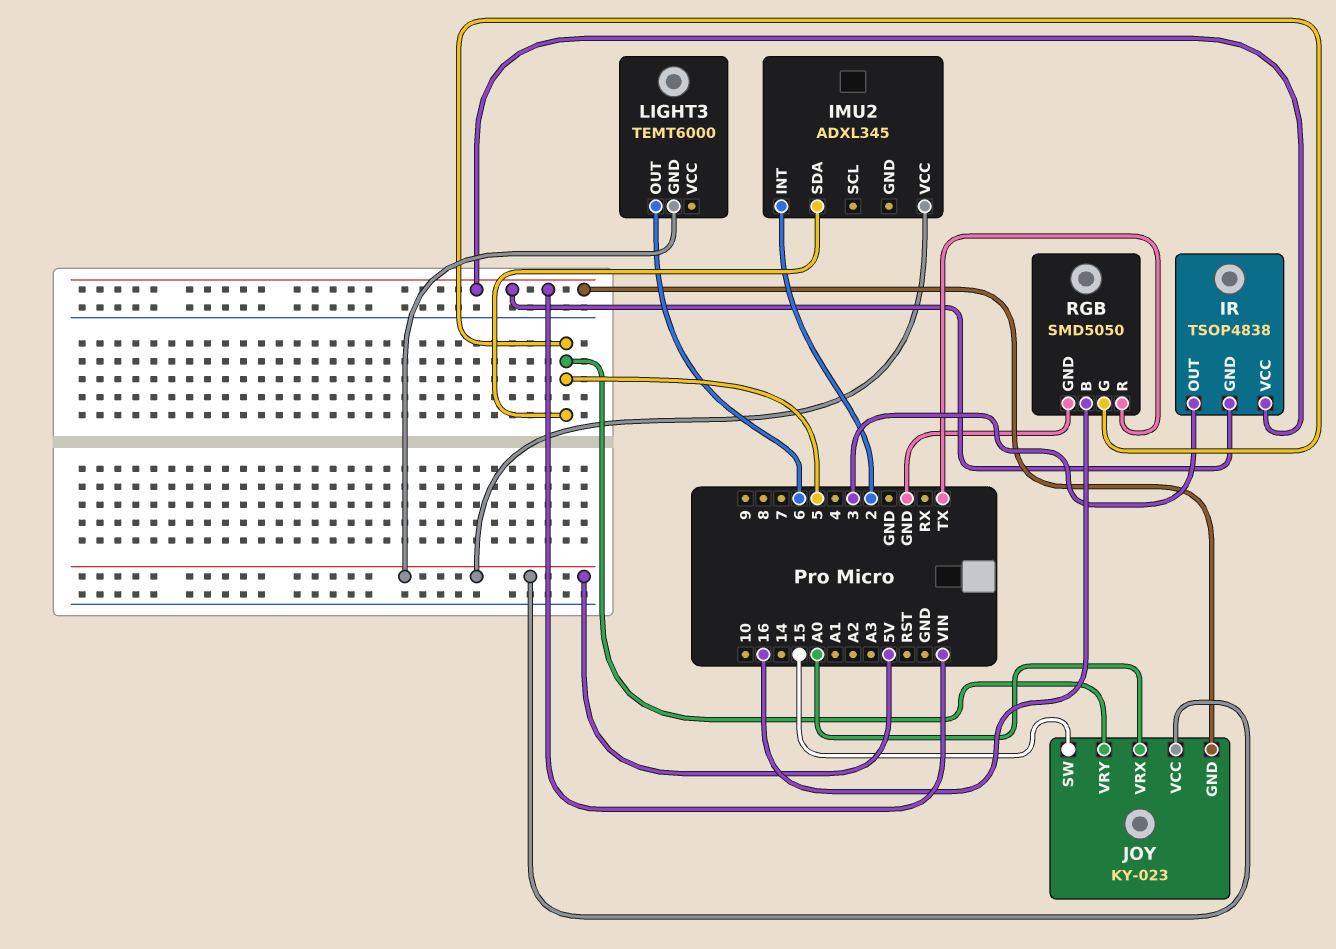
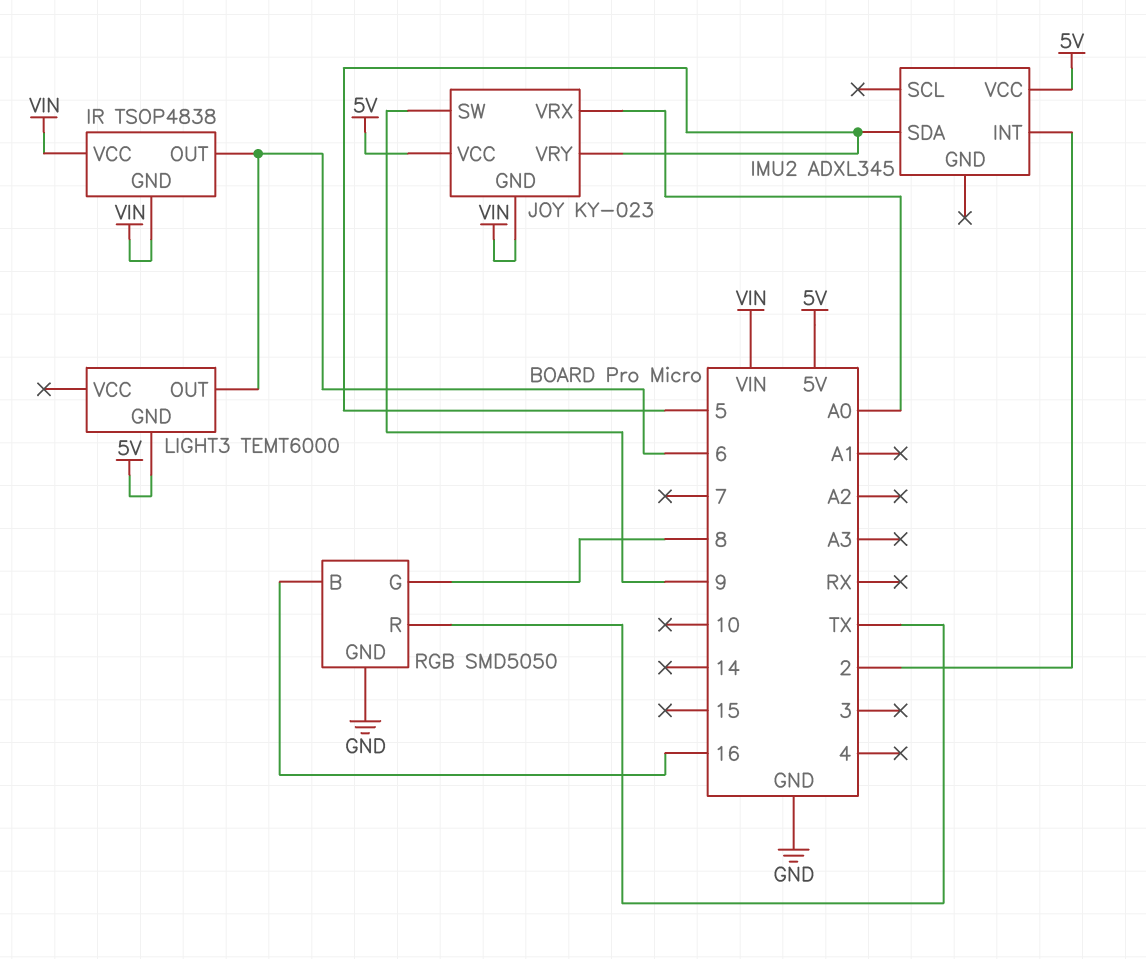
IR pin OUT: 3 -> 6
JOY pin SW: 15 -> 9
RGB pin G: 5 -> 8

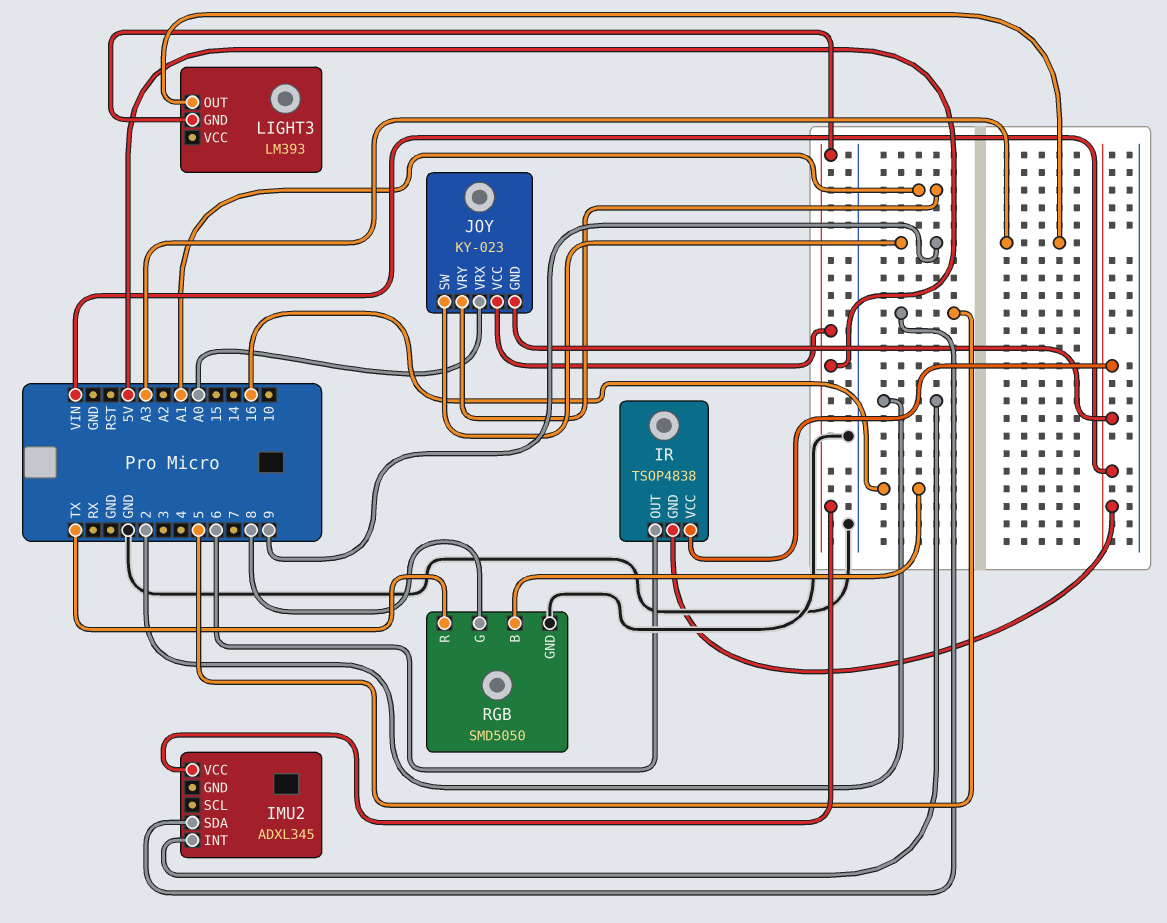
JOY pin VRY: 5 -> A1
LIGHT3: TEMT6000 -> LM393
LIGHT3 pin OUT: 6 -> A3

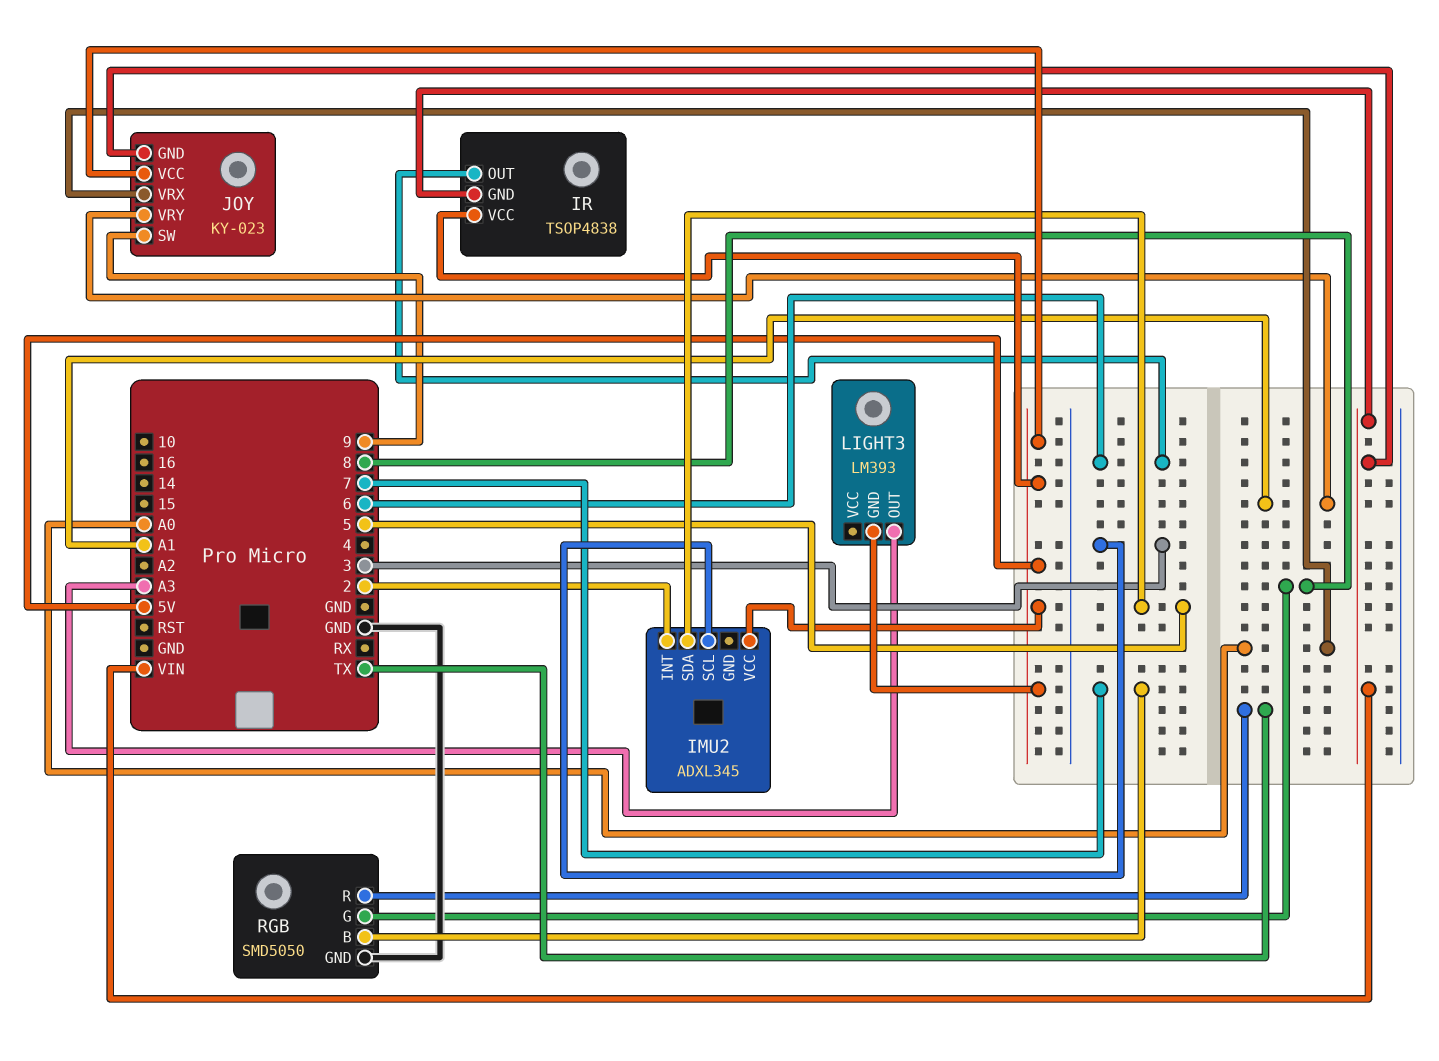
IMU2 pin SCL: none -> 3
IR pin VCC: VIN -> 5V
RGB pin B: 16 -> 7

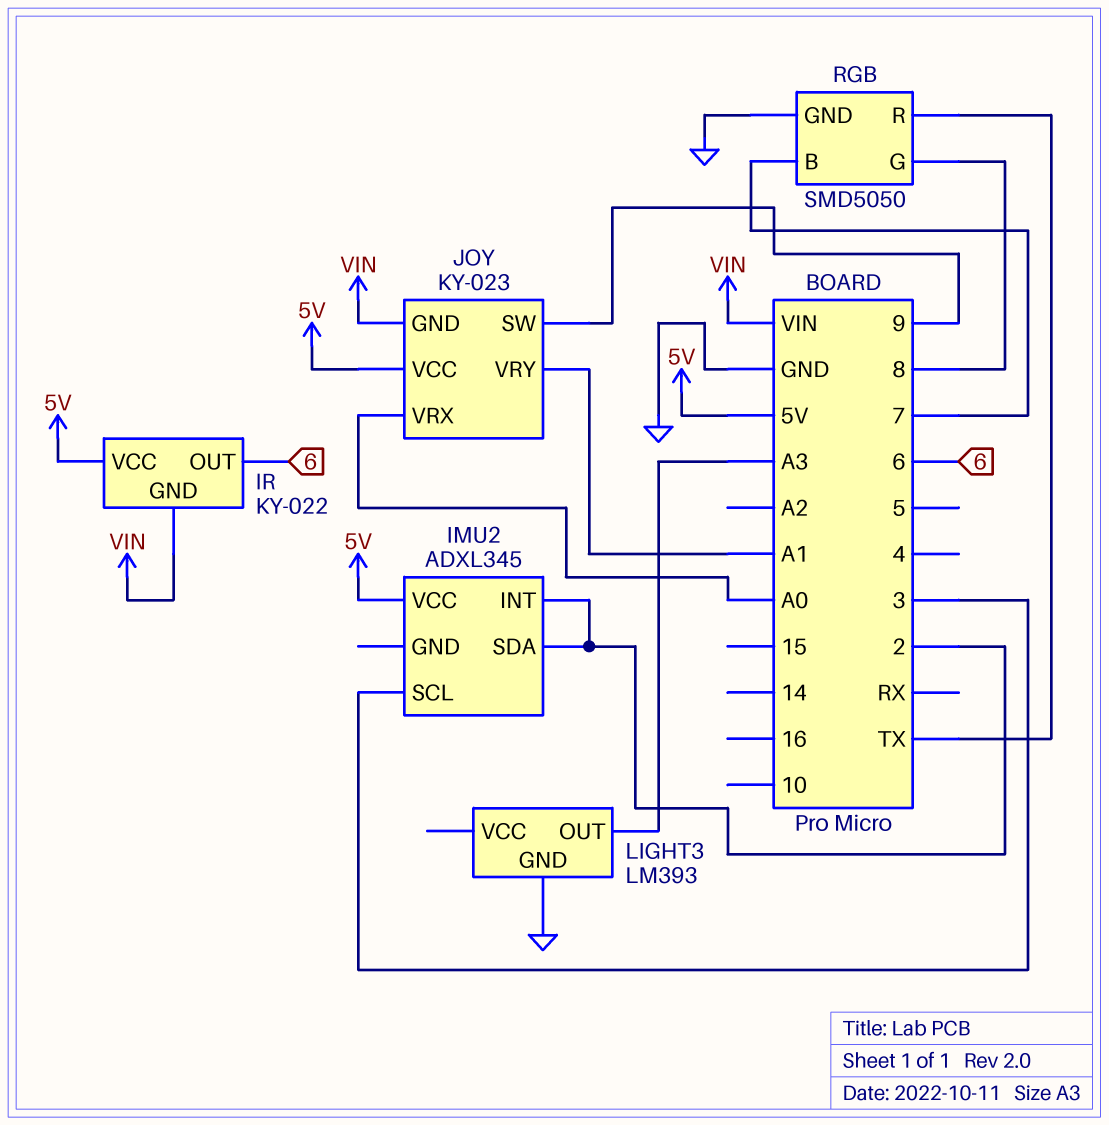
IMU2 pin SDA: 5 -> 2
IR: TSOP4838 -> KY-022
LIGHT3 pin GND: 5V -> GND

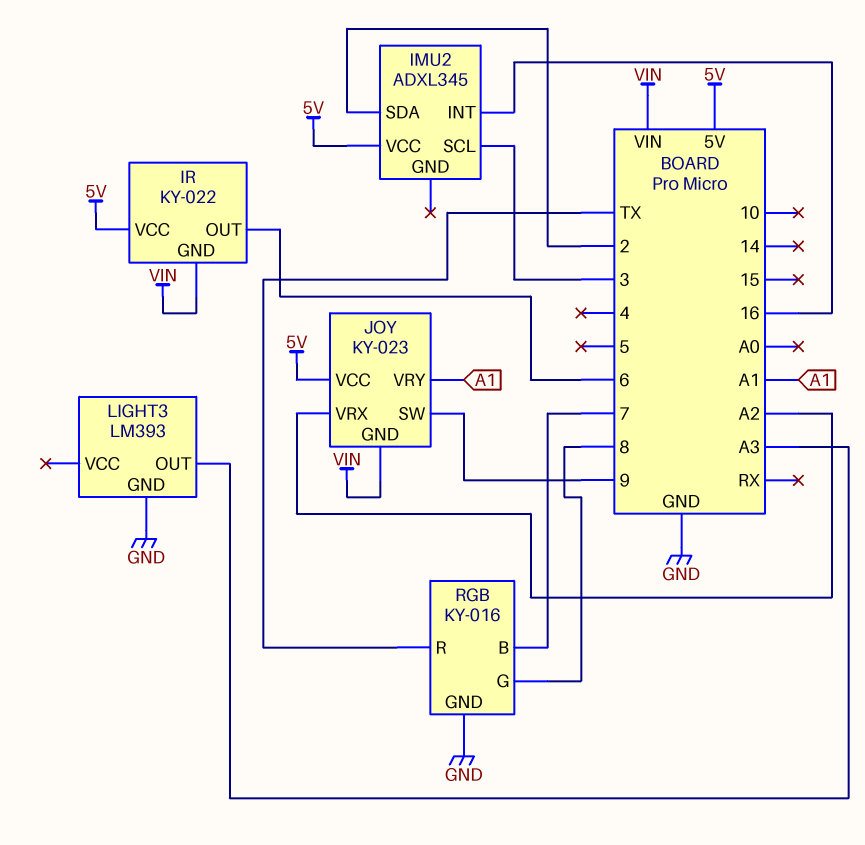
IMU2 pin INT: 2 -> 16
JOY pin VRX: A0 -> A2
RGB: SMD5050 -> KY-016

